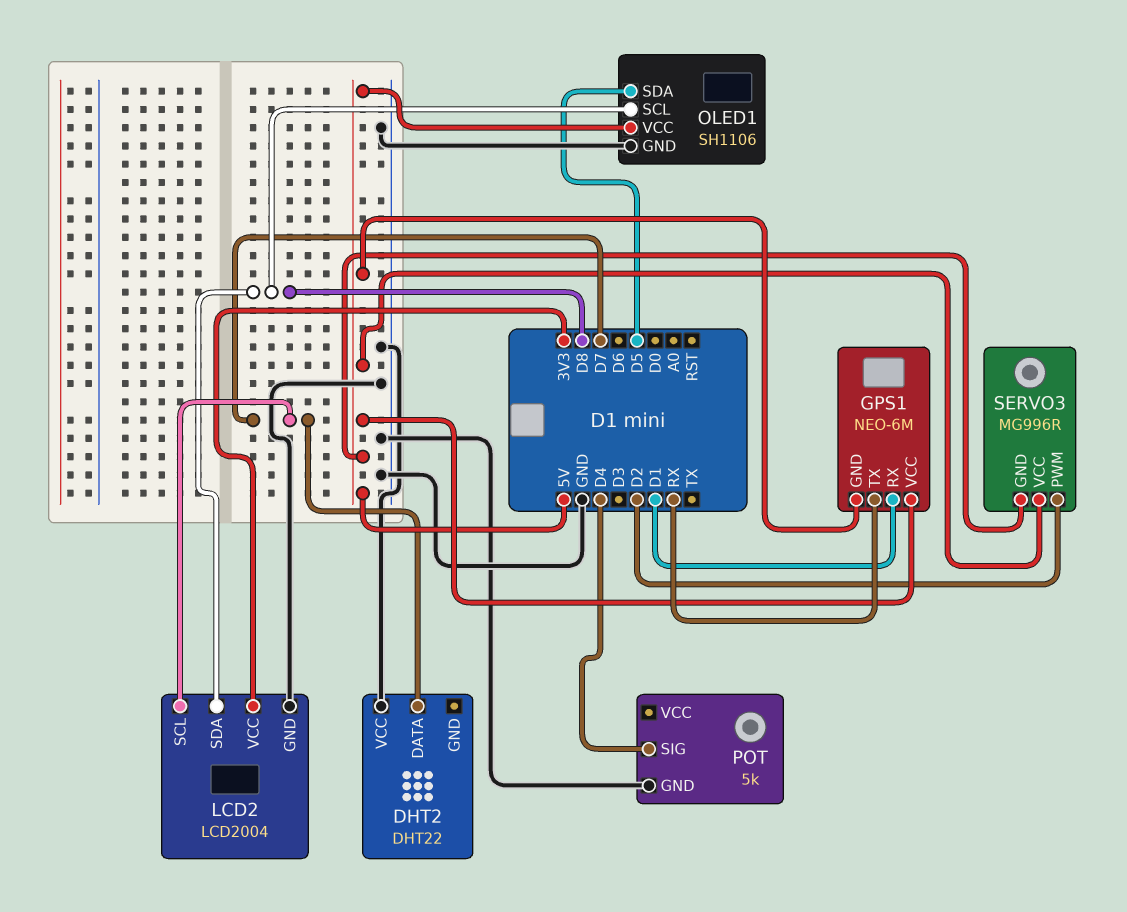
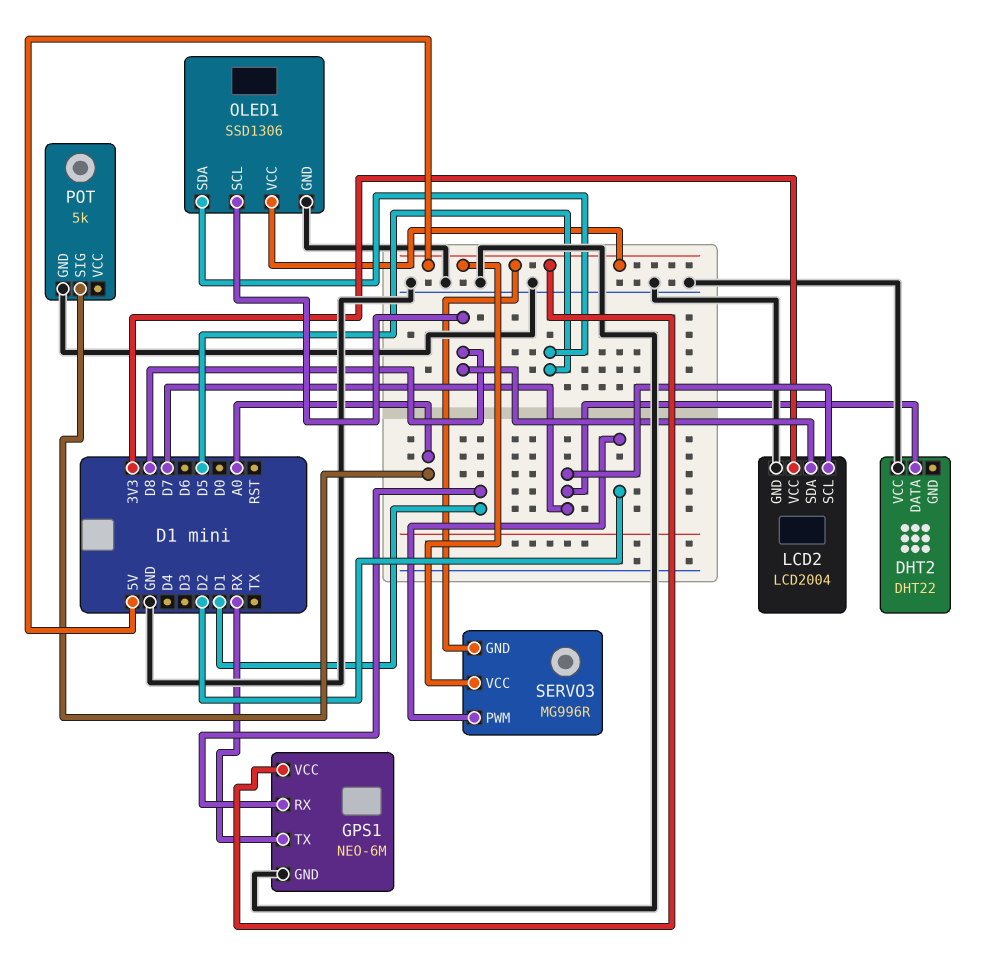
GPS1 pin GND: 5V -> GND
OLED1: SH1106 -> SSD1306
POT pin SIG: D4 -> A0

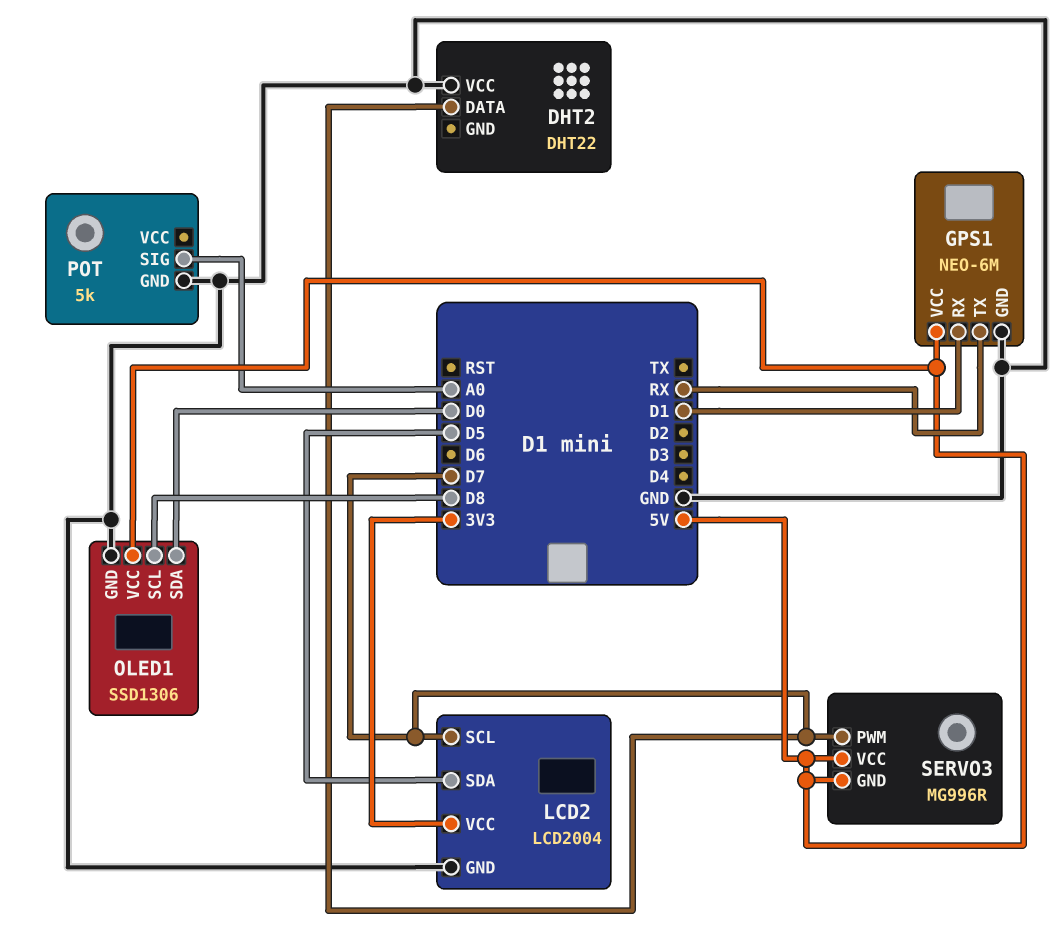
LCD2 pin SDA: D8 -> D5
OLED1 pin SDA: D5 -> D0
SERVO3 pin PWM: D2 -> D7

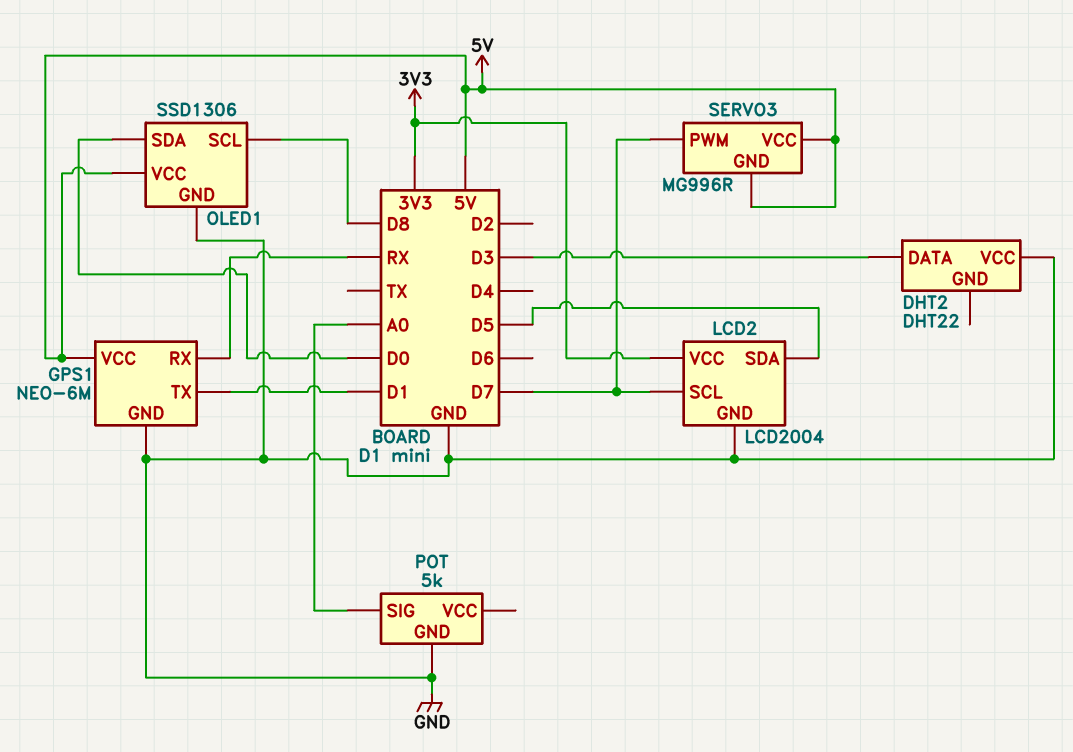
DHT2 pin DATA: D7 -> D3
GPS1 pin RX: D1 -> RX
GPS1 pin TX: RX -> D1

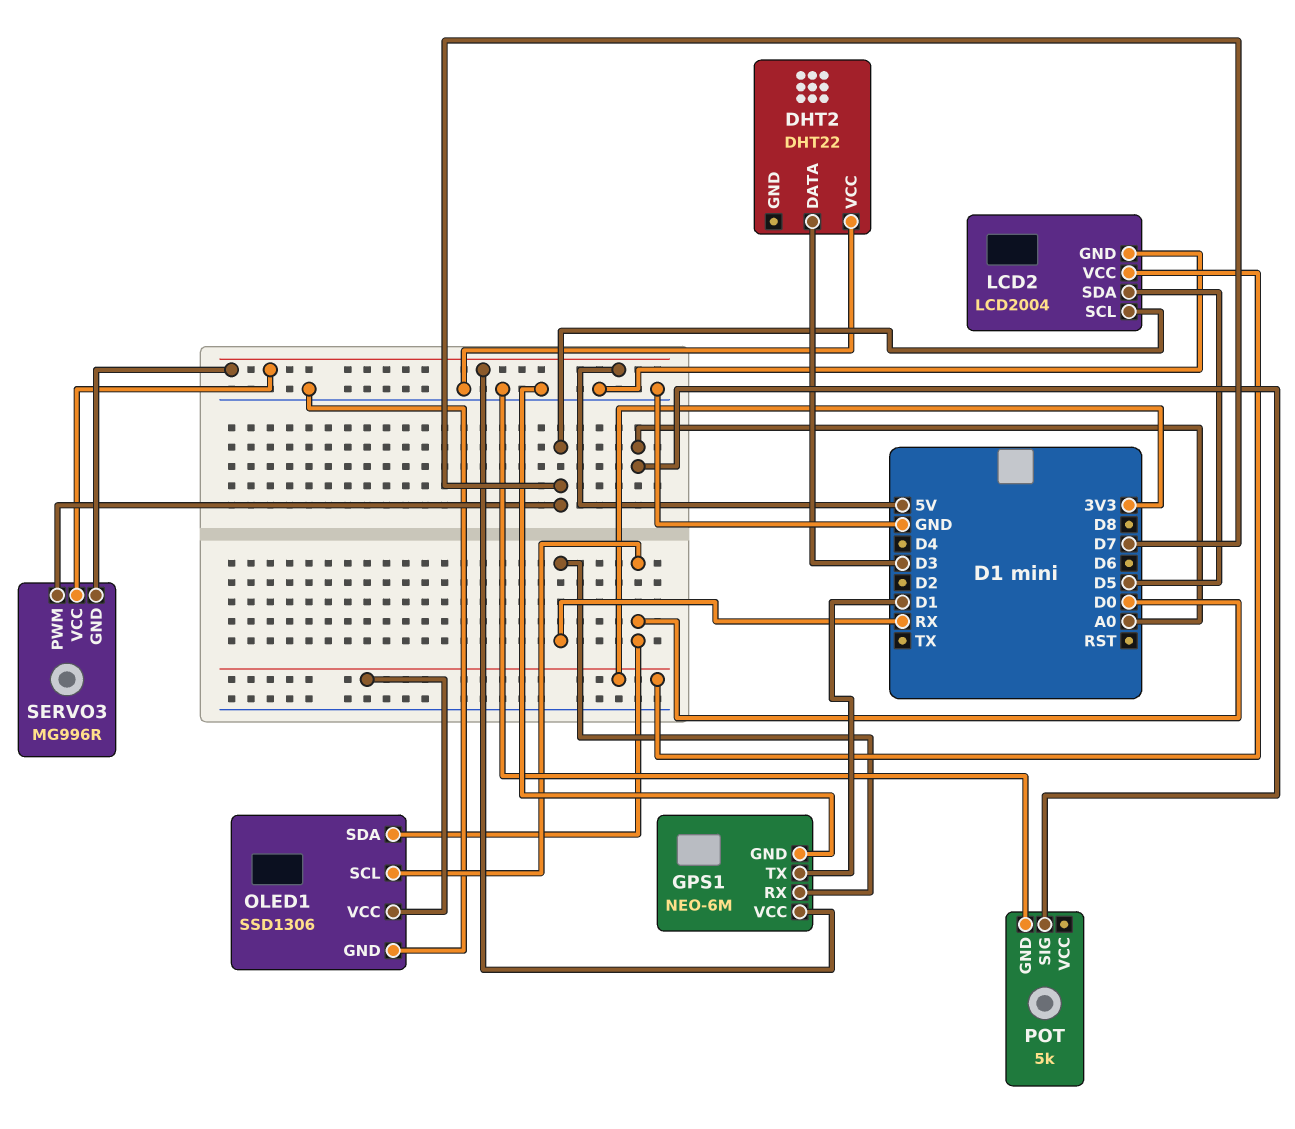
OLED1 pin SCL: D8 -> D0
OLED1 pin VCC: 5V -> 3V3

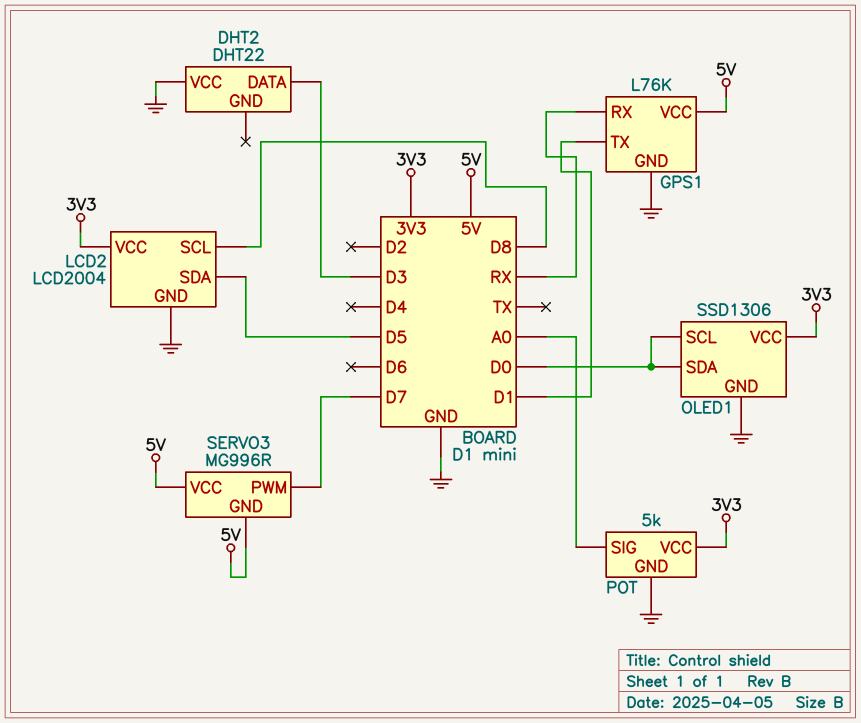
GPS1: NEO-6M -> L76K
LCD2 pin SCL: D7 -> D8
POT pin VCC: none -> 3V3

